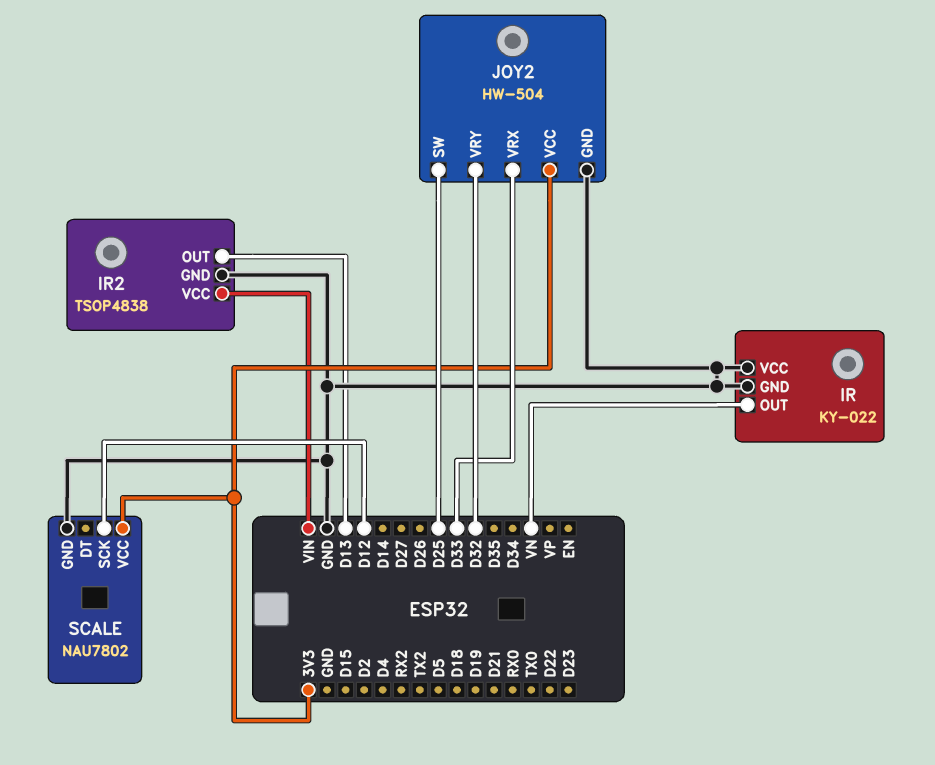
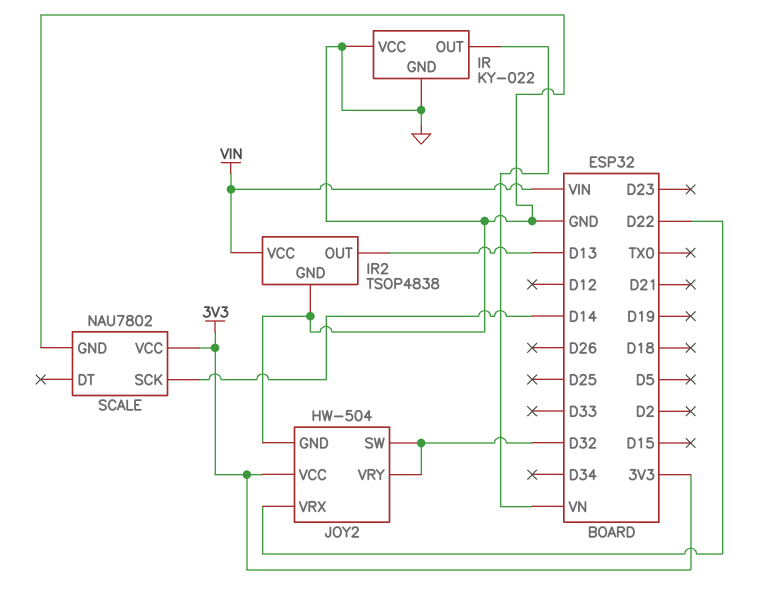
JOY2 pin SW: D25 -> D32
JOY2 pin VRX: D33 -> D22
SCALE pin SCK: D12 -> D14

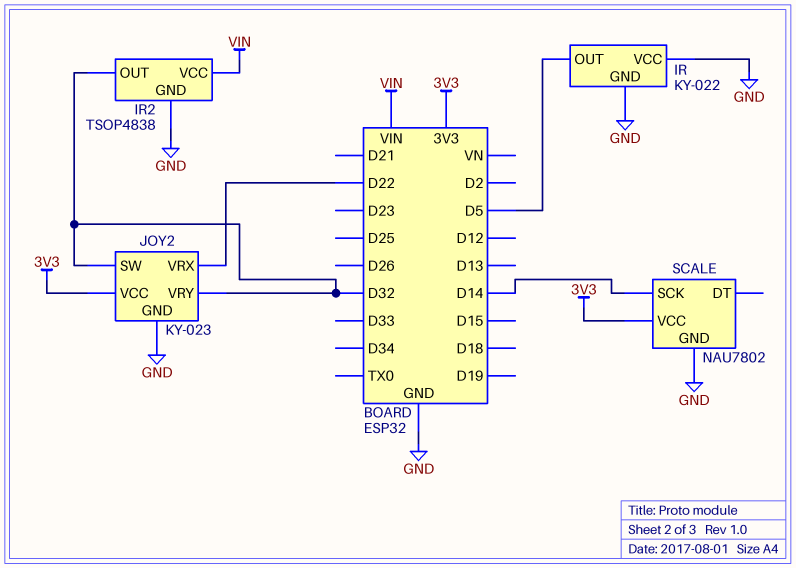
IR pin OUT: VN -> D5
IR2 pin OUT: D13 -> D32
JOY2: HW-504 -> KY-023

